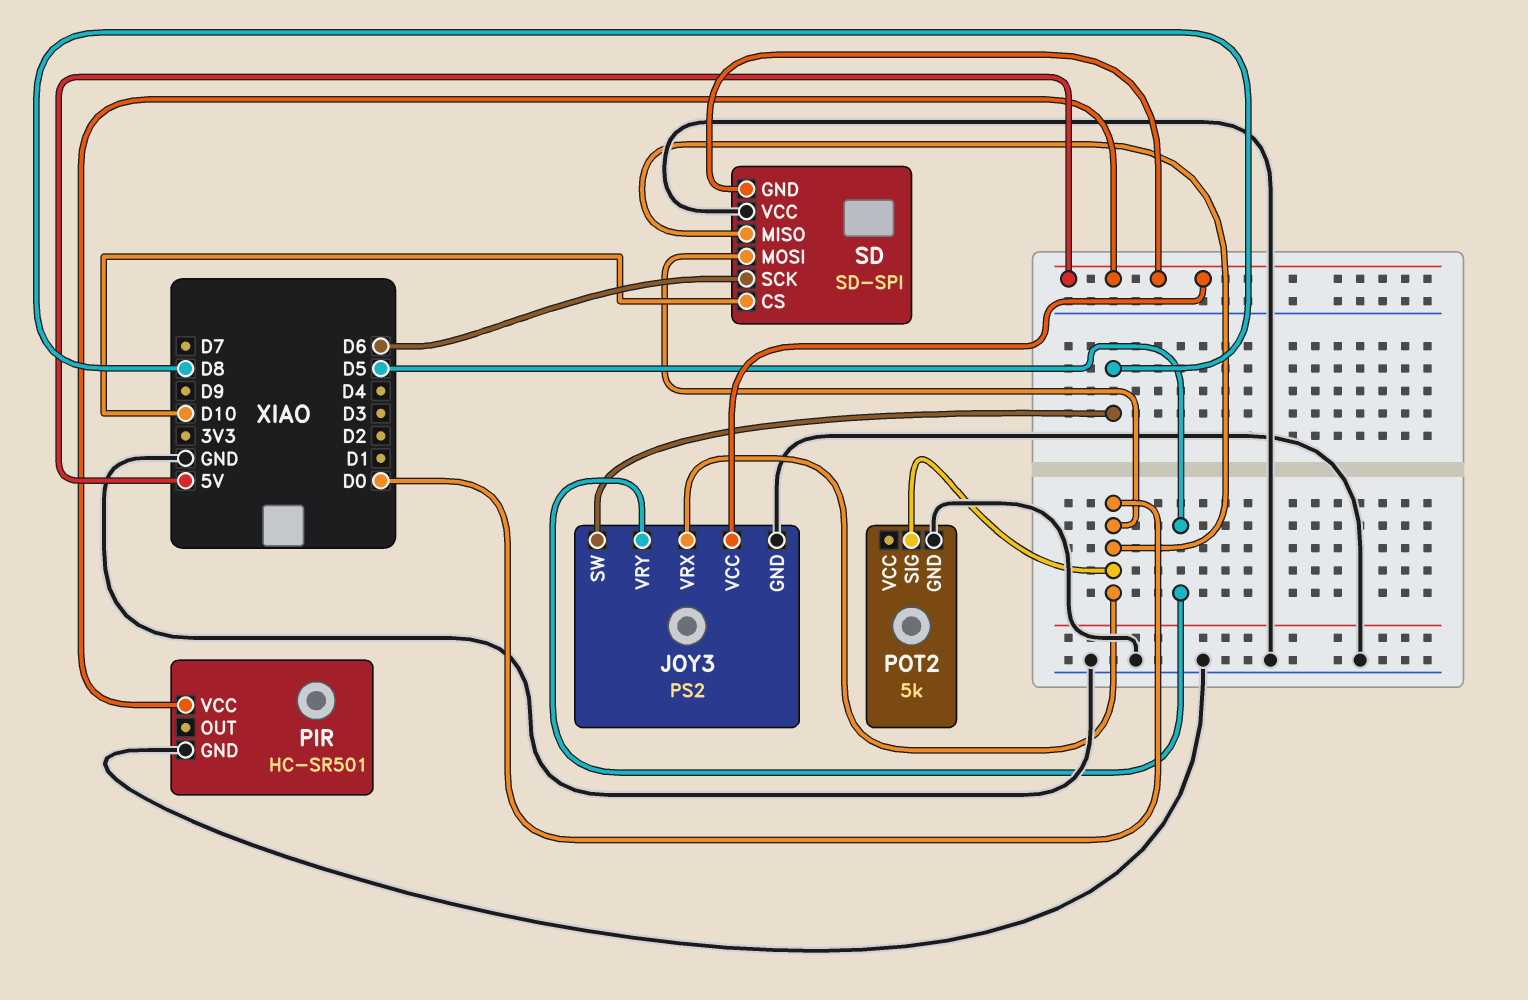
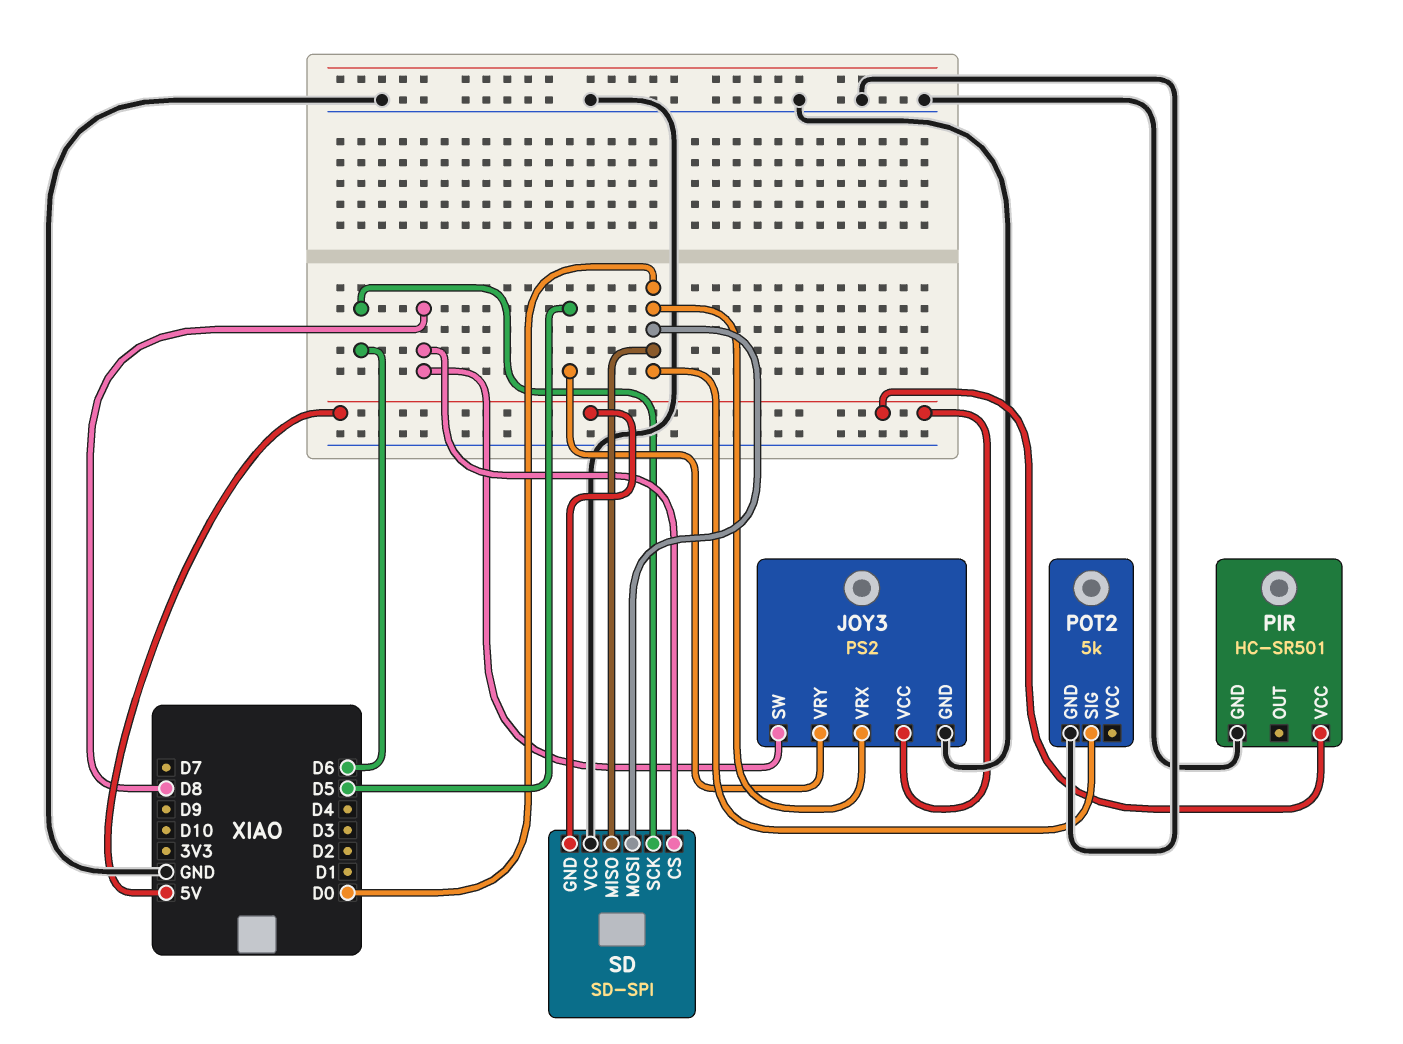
SD pin CS: D10 -> D8

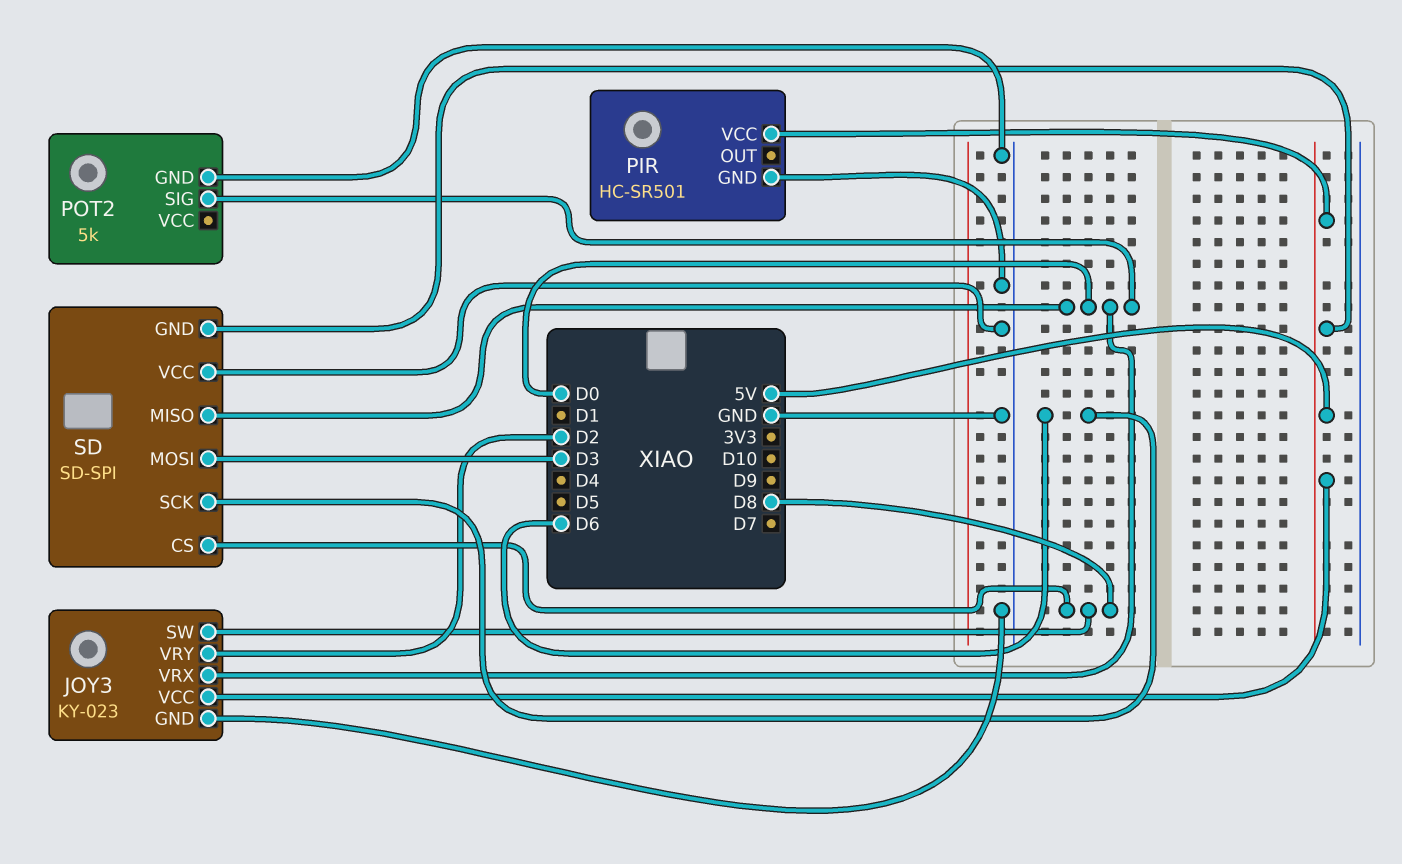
JOY3: PS2 -> KY-023
JOY3 pin VRY: D5 -> D2
SD pin MOSI: D0 -> D3

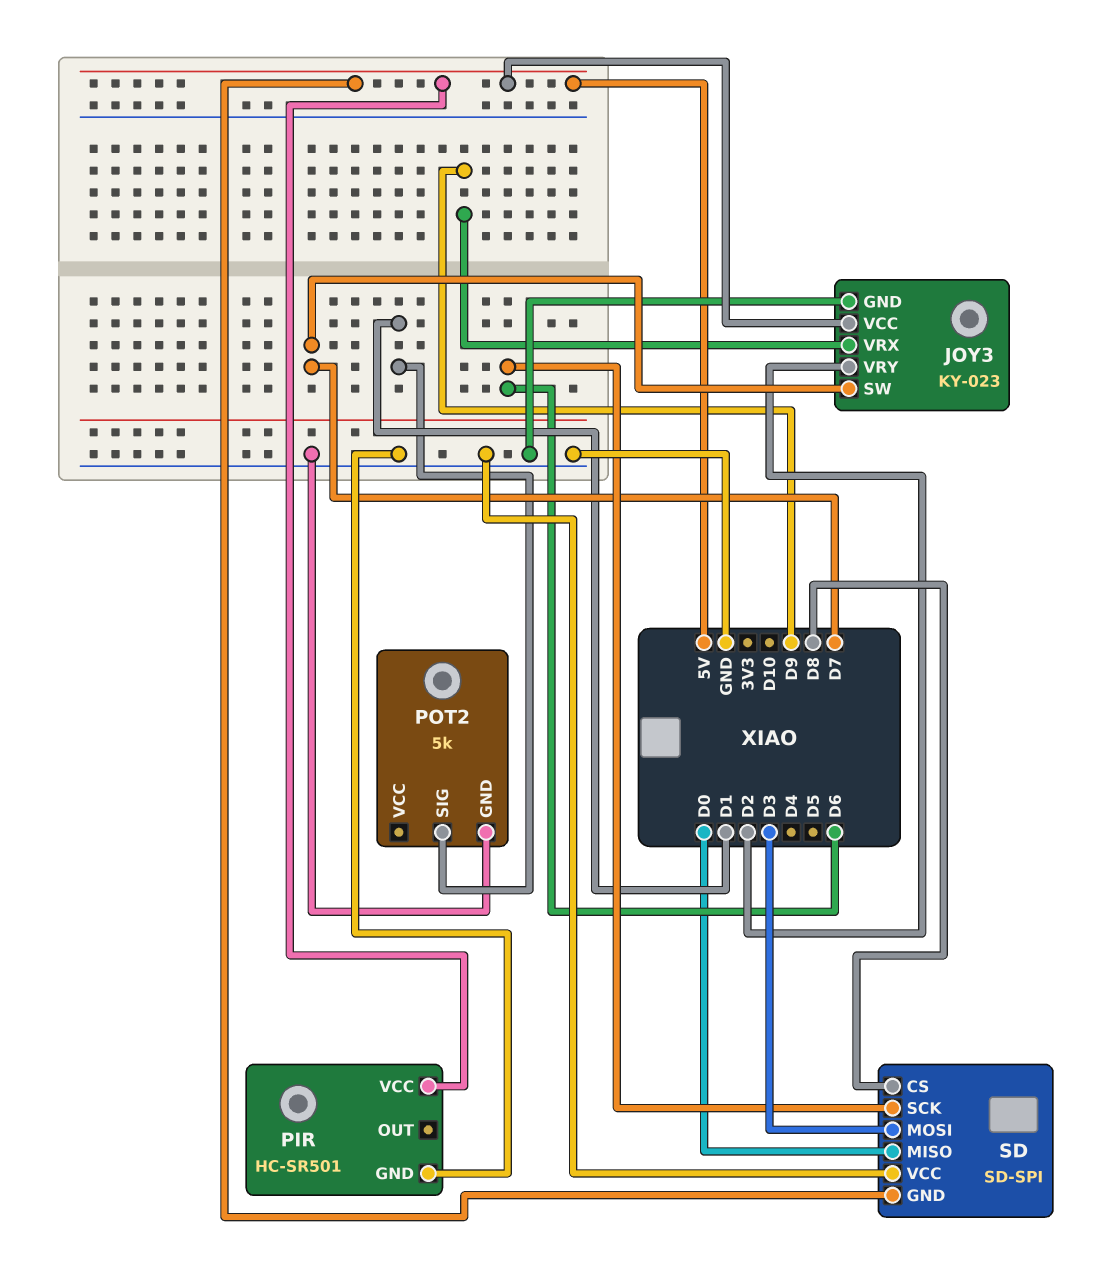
JOY3 pin SW: D8 -> D7
JOY3 pin VRX: D0 -> D9
POT2 pin SIG: D0 -> D1

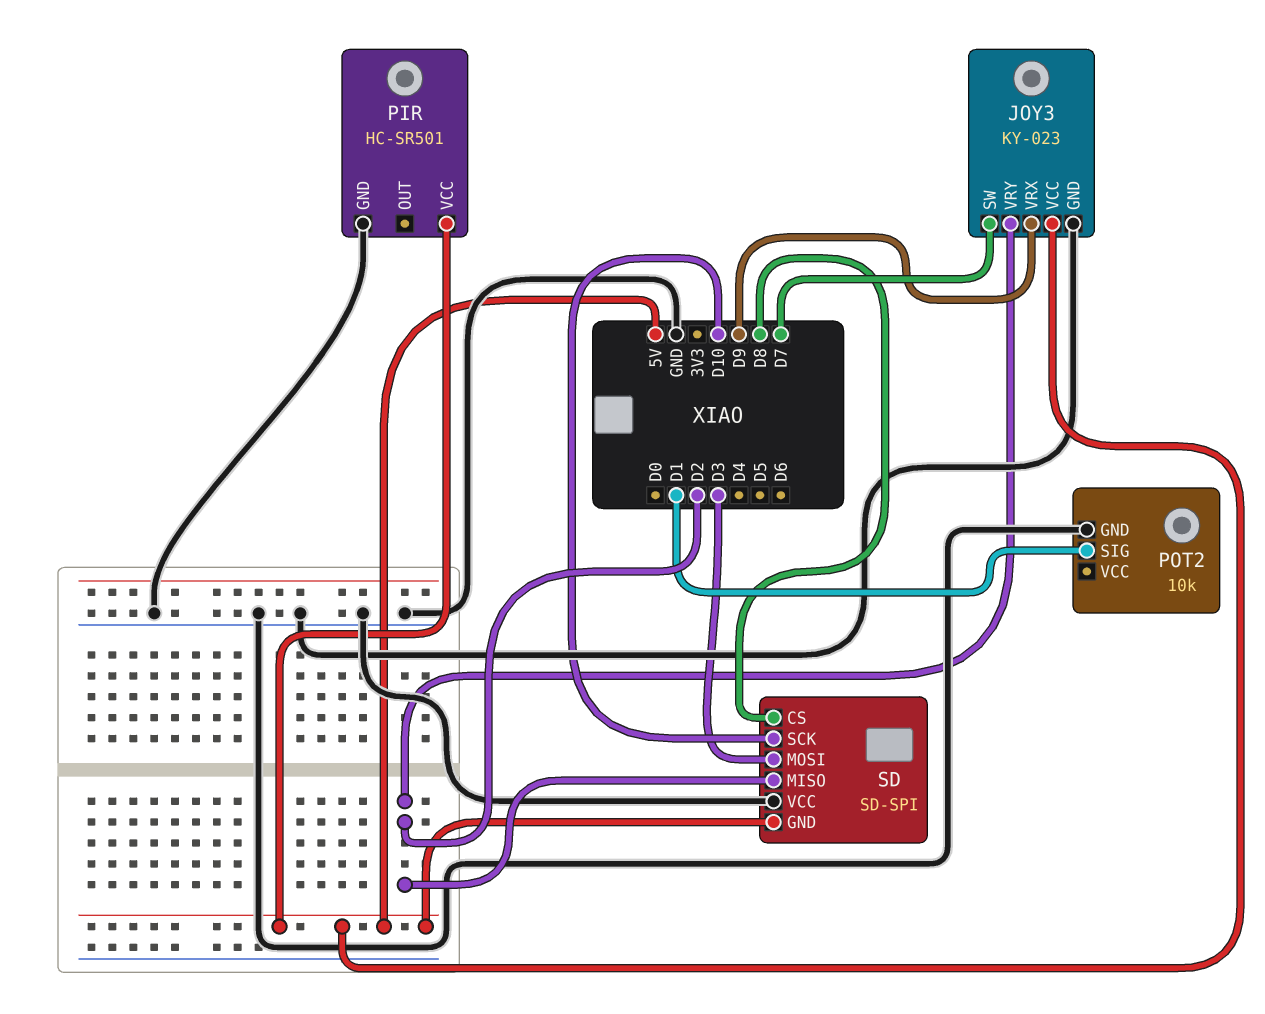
POT2: 5k -> 10k
SD pin MISO: D0 -> D2
SD pin SCK: D6 -> D10

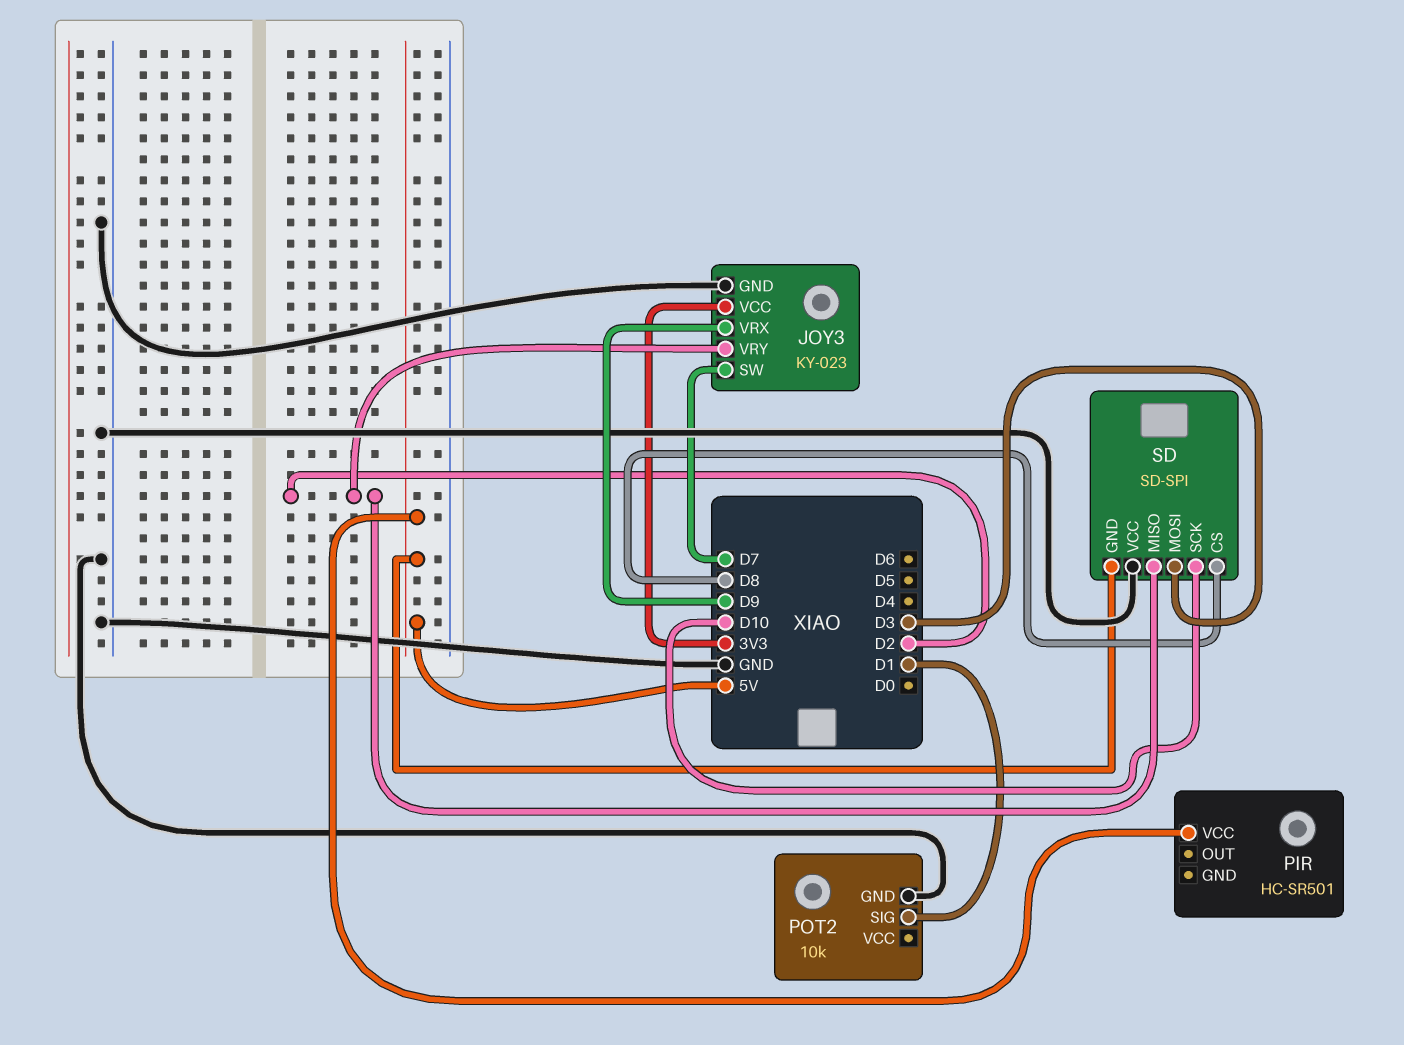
JOY3 pin VCC: 5V -> 3V3
PIR pin GND: GND -> none

